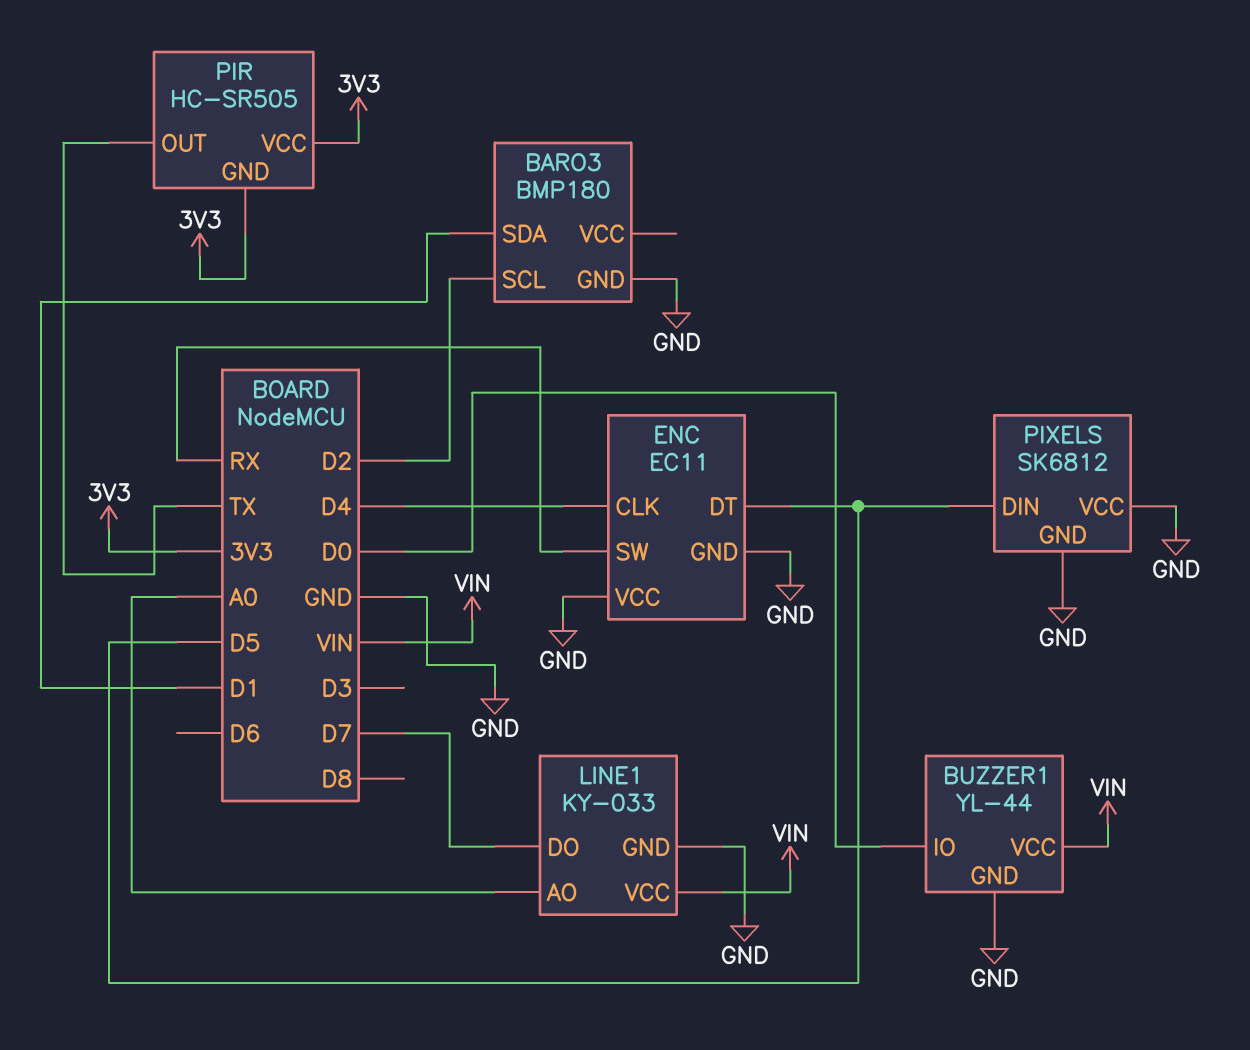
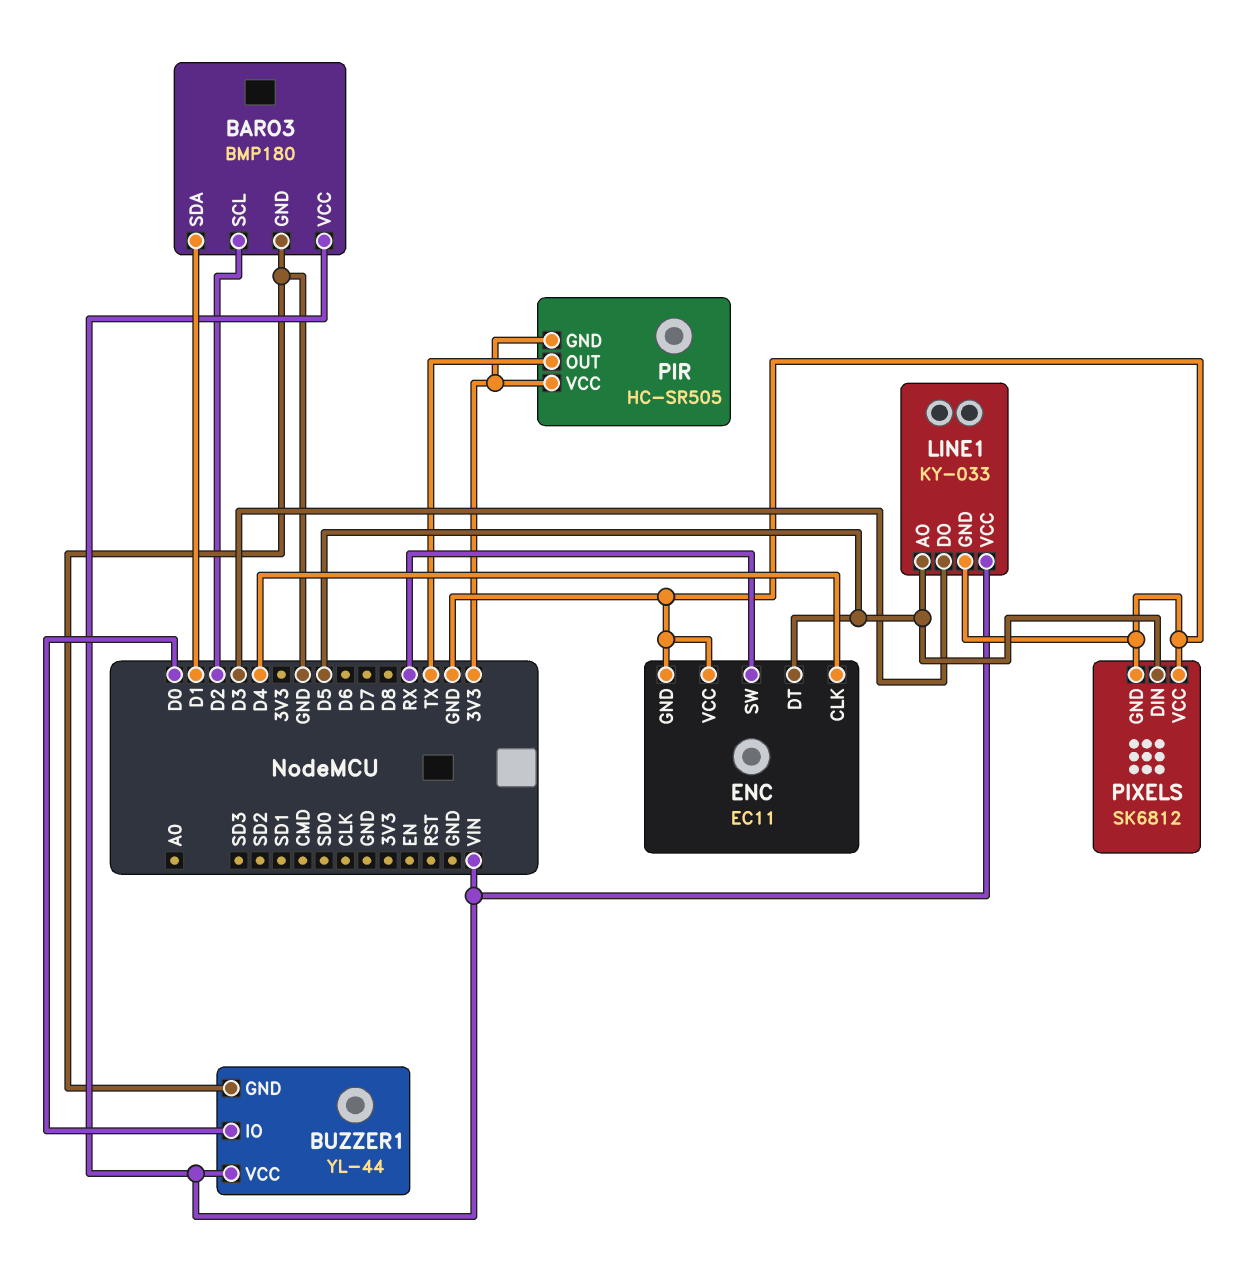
BARO3 pin VCC: none -> VIN
LINE1 pin AO: A0 -> D5
LINE1 pin DO: D7 -> D3

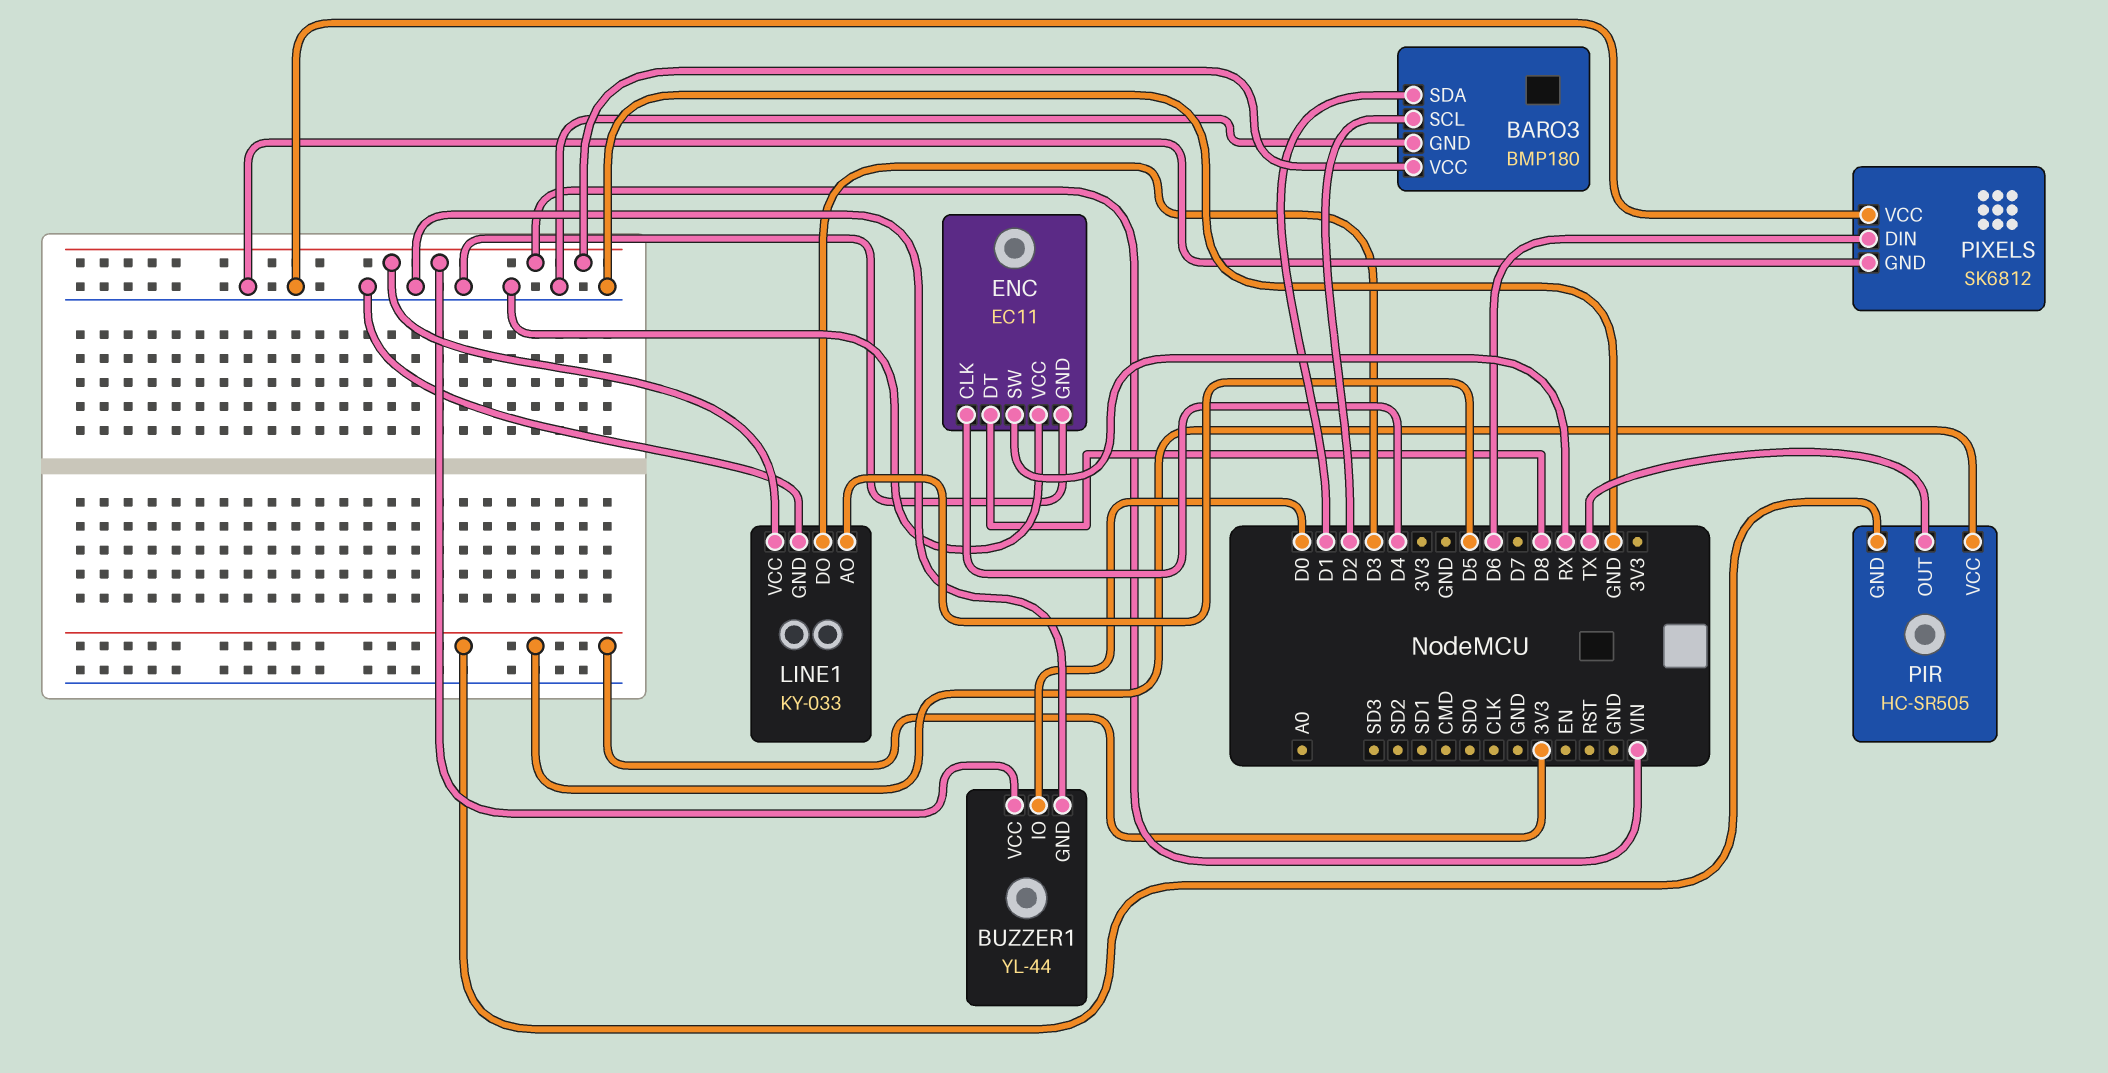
ENC pin DT: D5 -> D8
PIXELS pin DIN: D5 -> D6

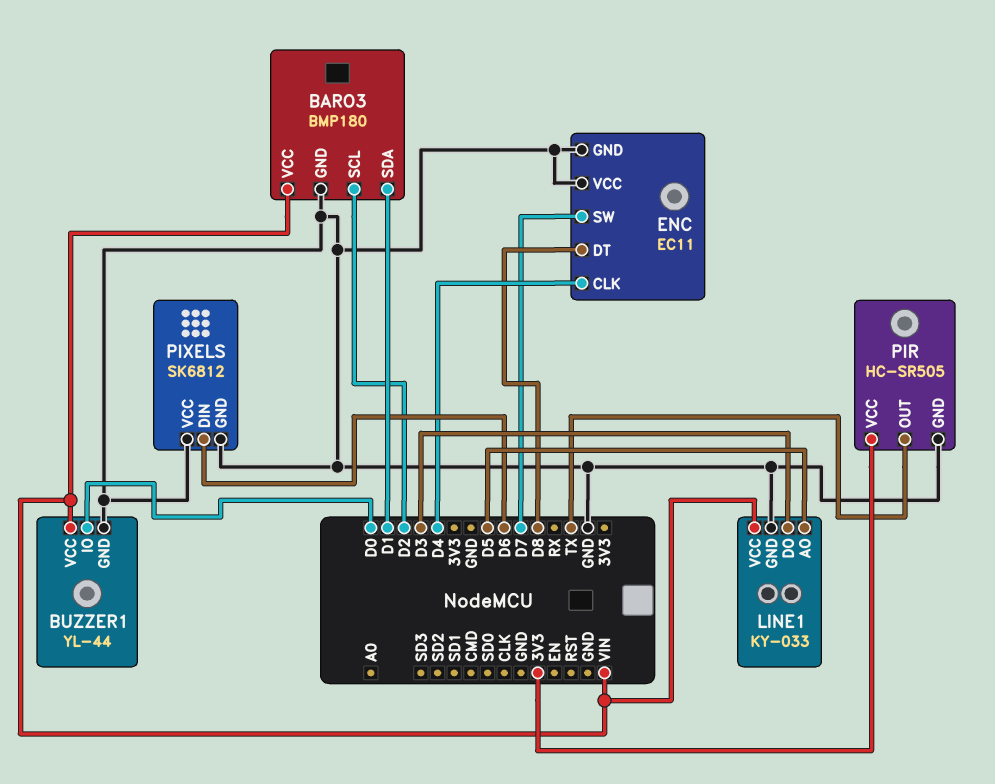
ENC pin SW: RX -> D7
PIR pin GND: 3V3 -> GND

